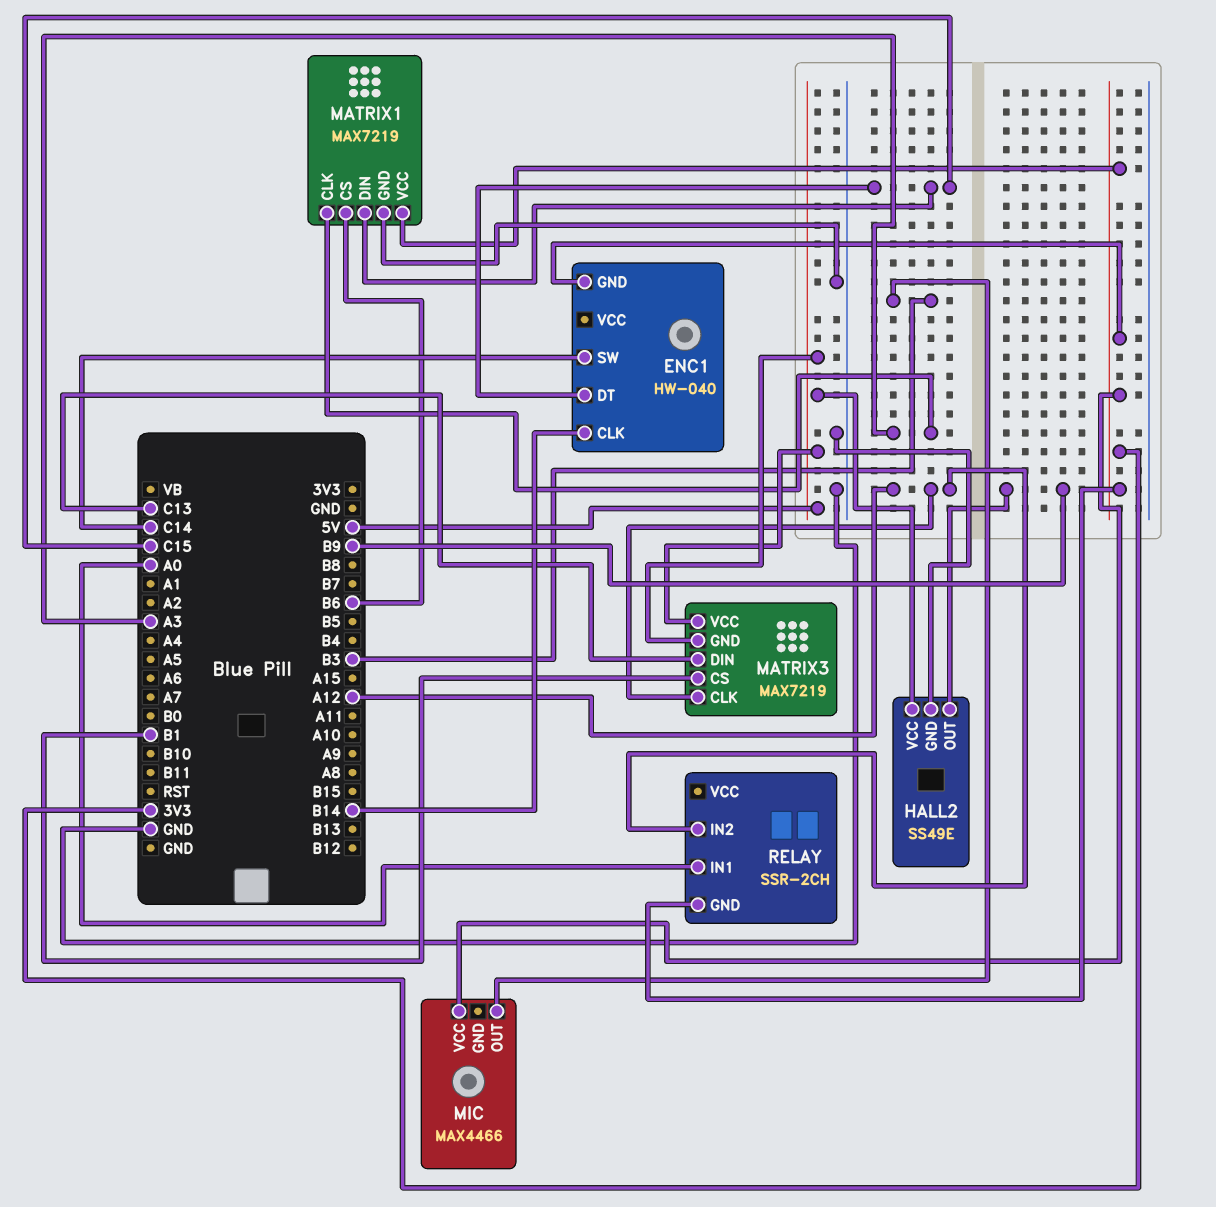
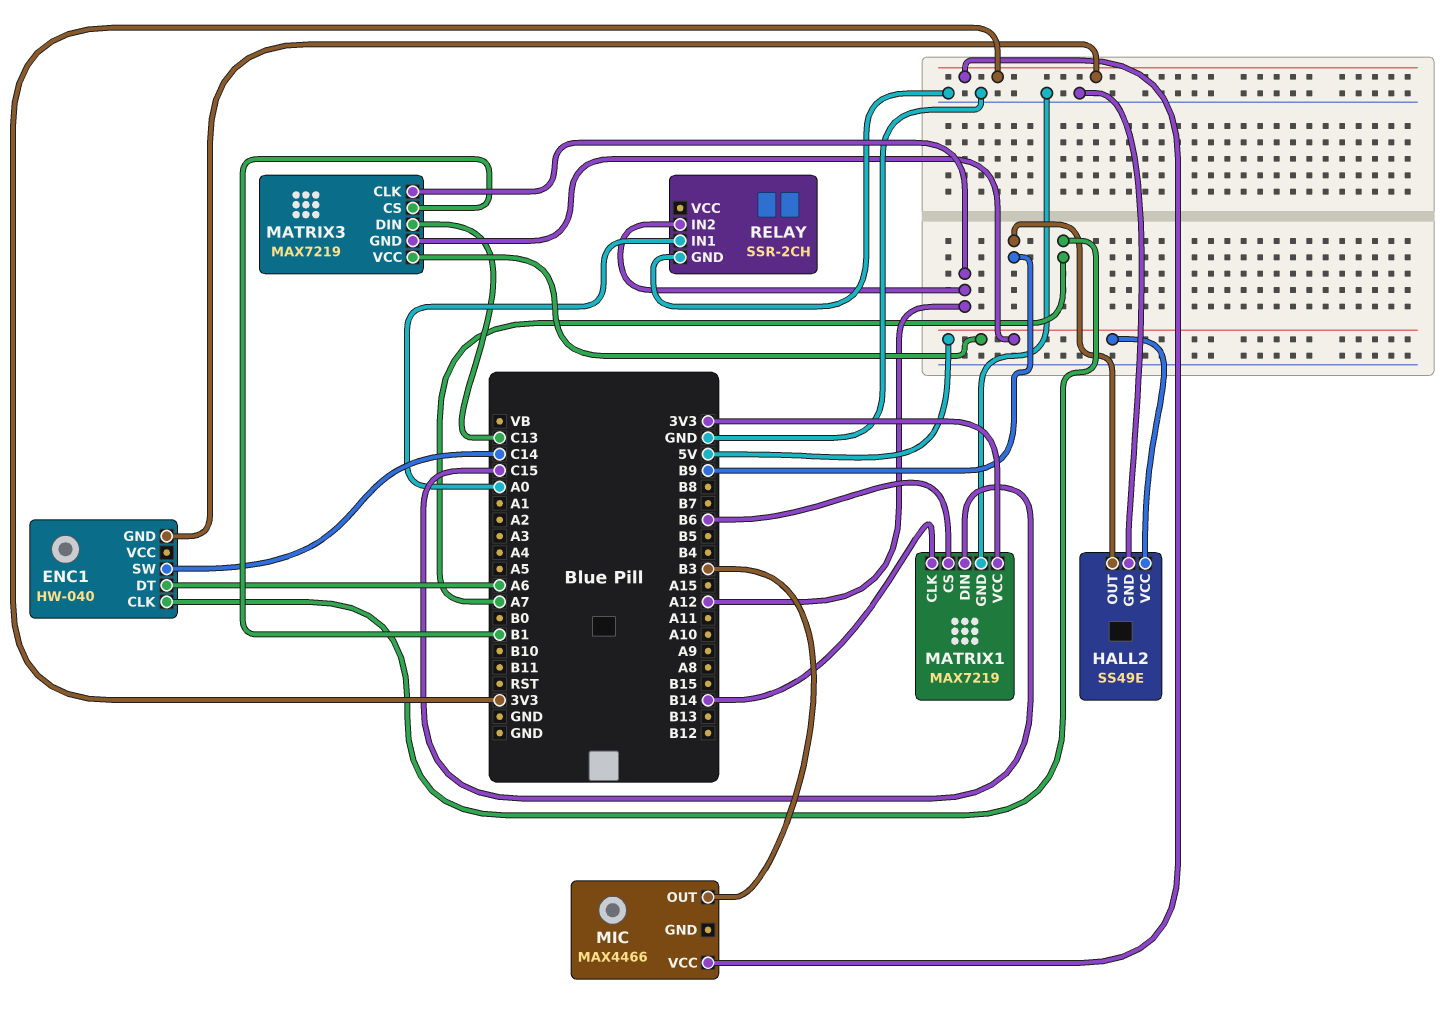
ENC1 pin CLK: B14 -> A7
ENC1 pin DT: C15 -> A6
MATRIX1 pin CLK: A3 -> B14
RELAY pin GND: 3V3 -> GND

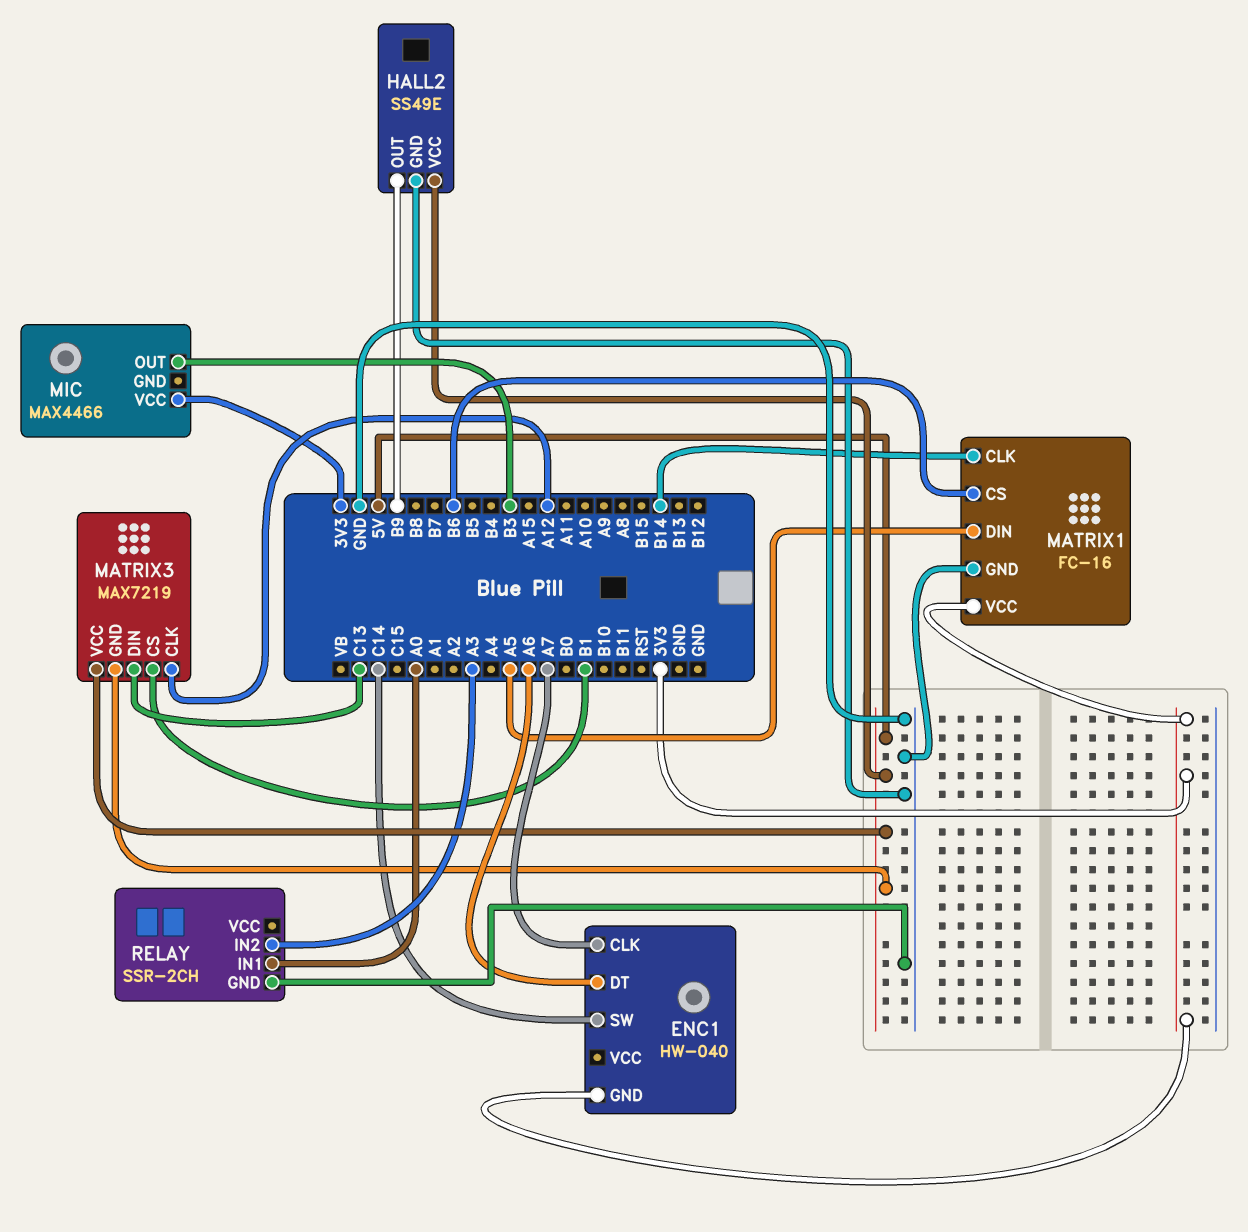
MATRIX1: MAX7219 -> FC-16
MATRIX1 pin DIN: C15 -> A5
RELAY pin IN2: A12 -> A3

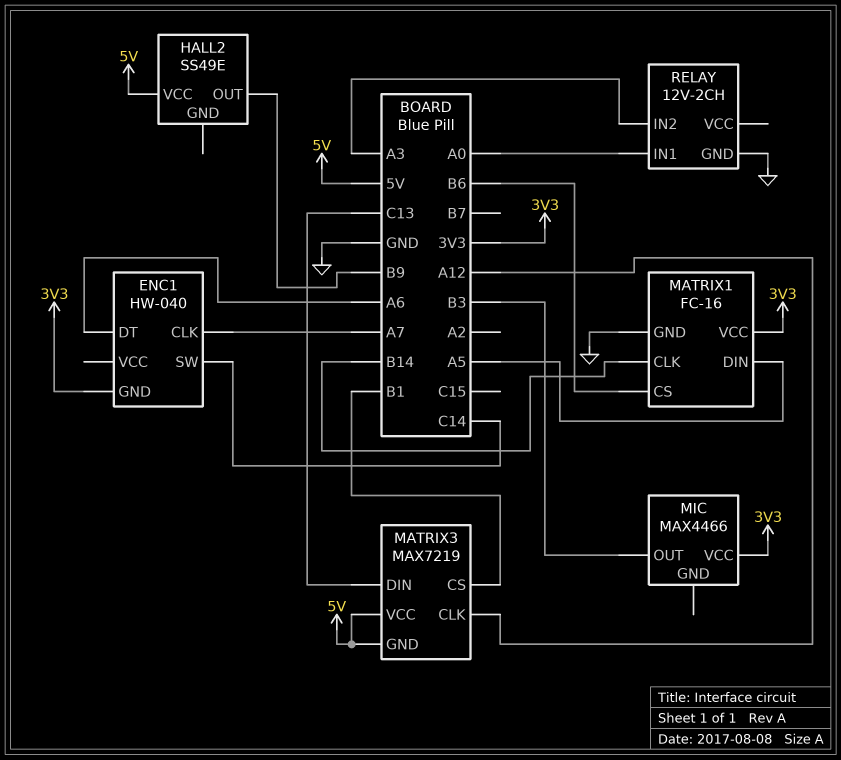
HALL2 pin GND: GND -> none
RELAY: SSR-2CH -> 12V-2CH

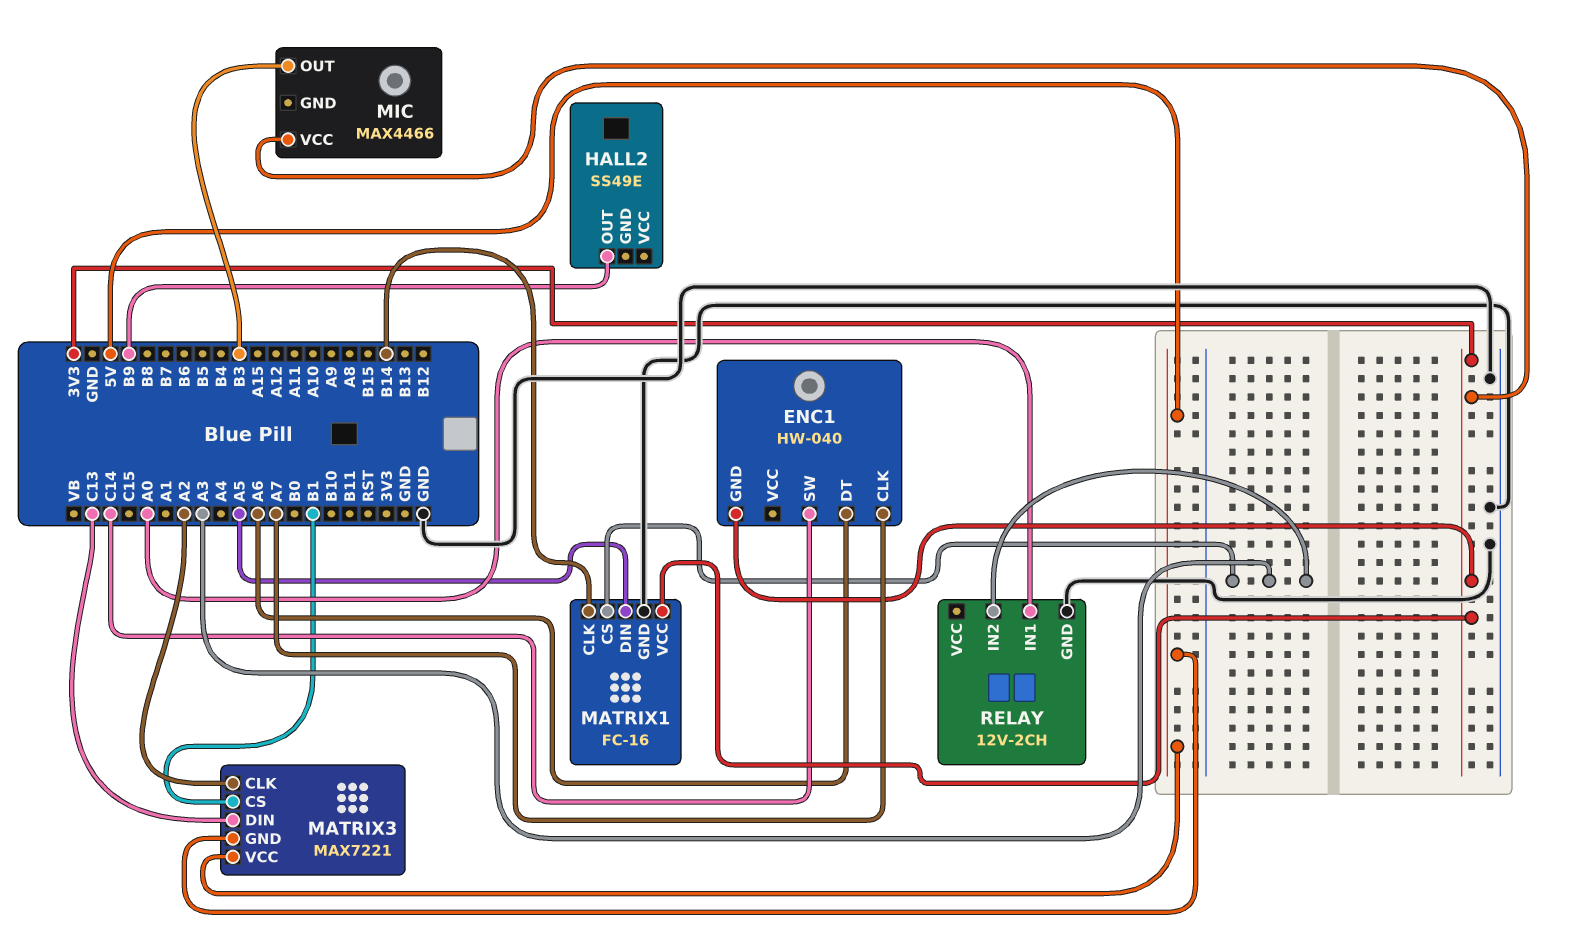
HALL2 pin VCC: 5V -> none
MATRIX1 pin CS: B6 -> A3
MATRIX3: MAX7219 -> MAX7221
MATRIX3 pin CLK: A12 -> A2

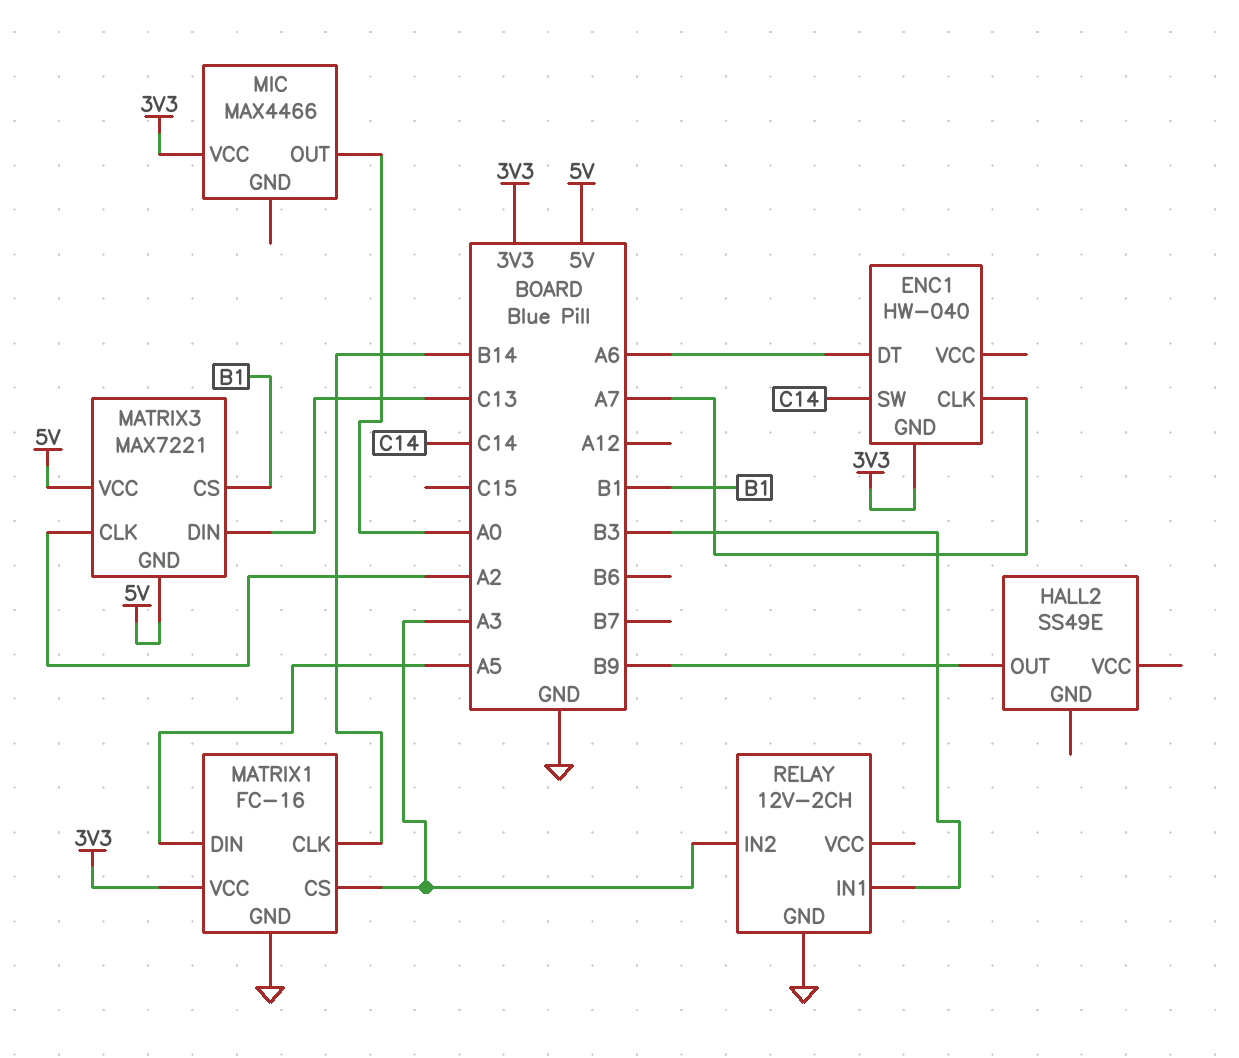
MIC pin OUT: B3 -> A0
RELAY pin IN1: A0 -> B3

